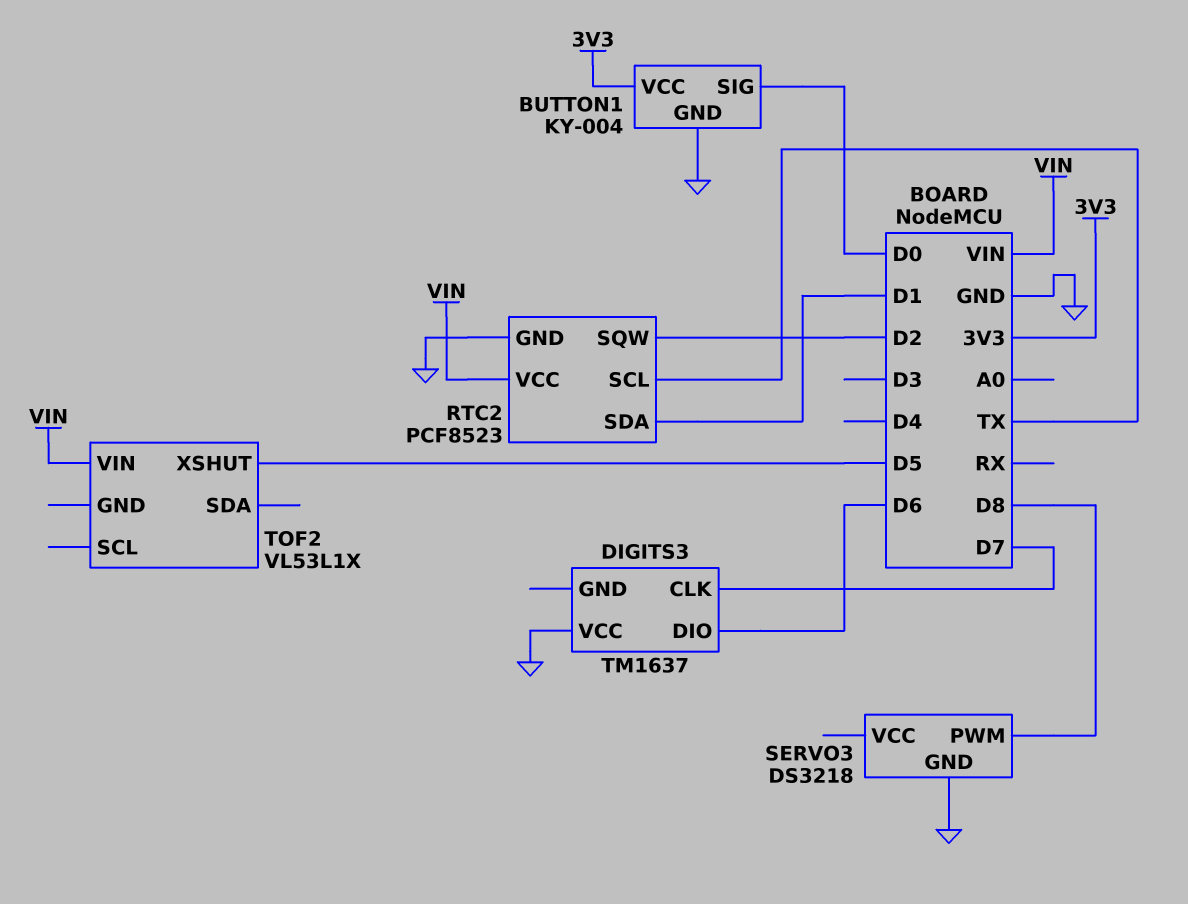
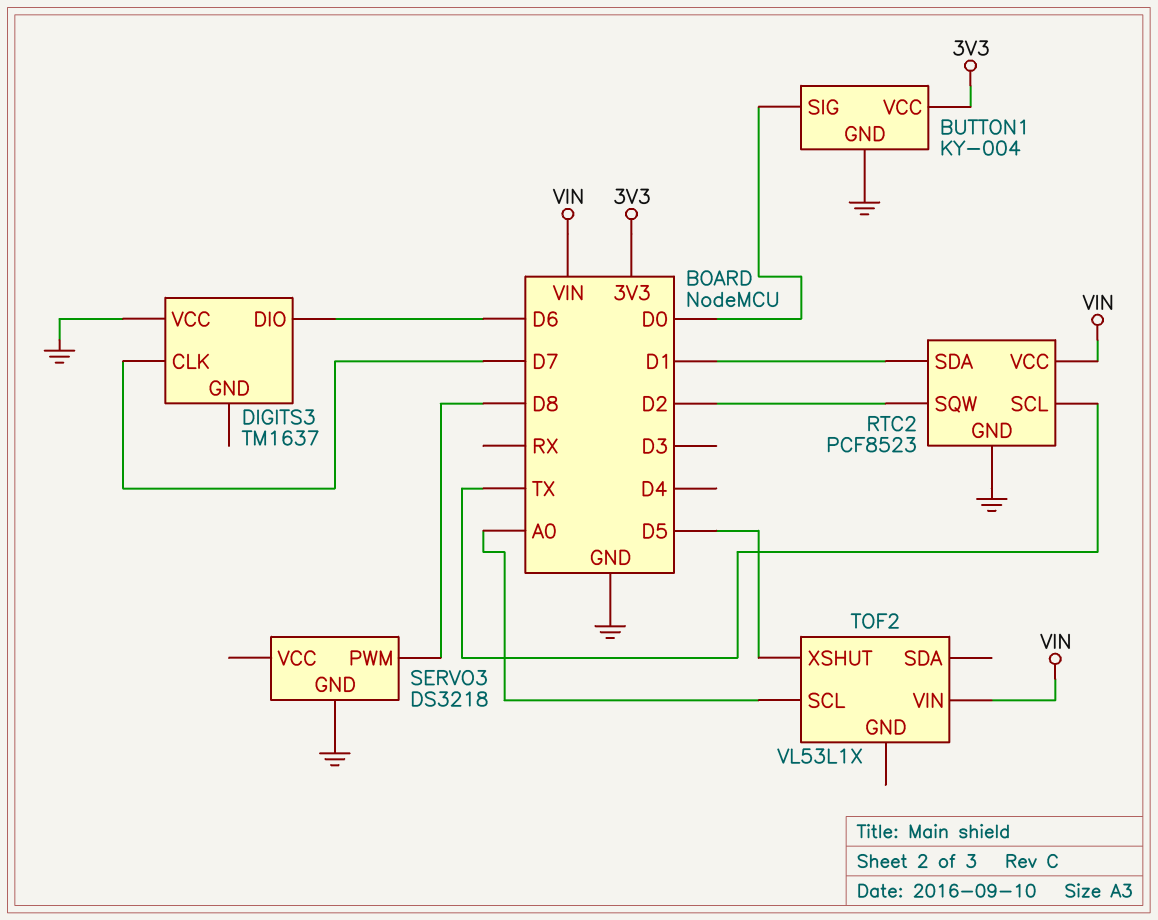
TOF2 pin SCL: none -> A0

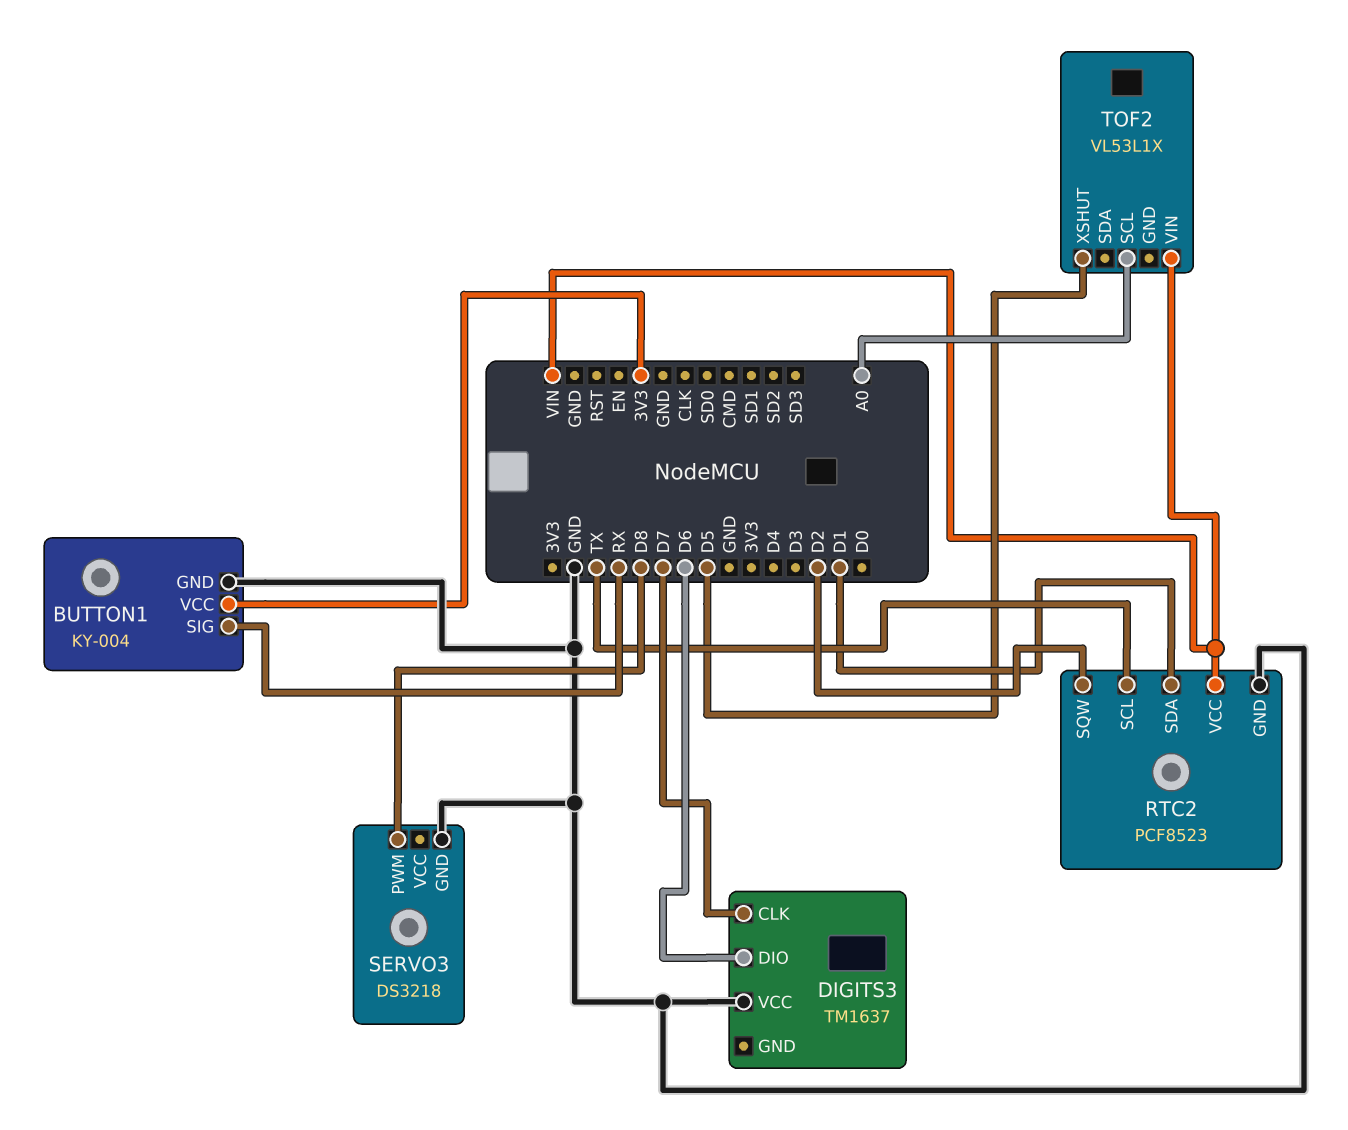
BUTTON1 pin SIG: D0 -> RX

